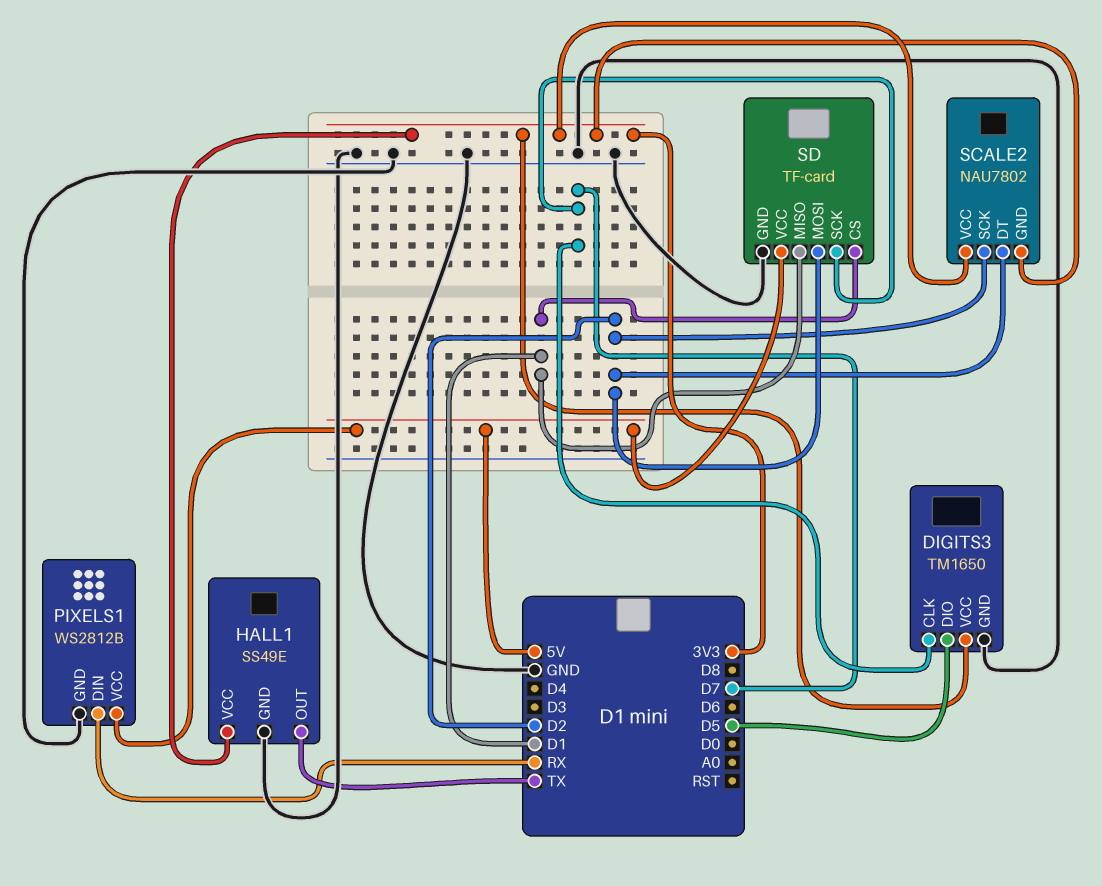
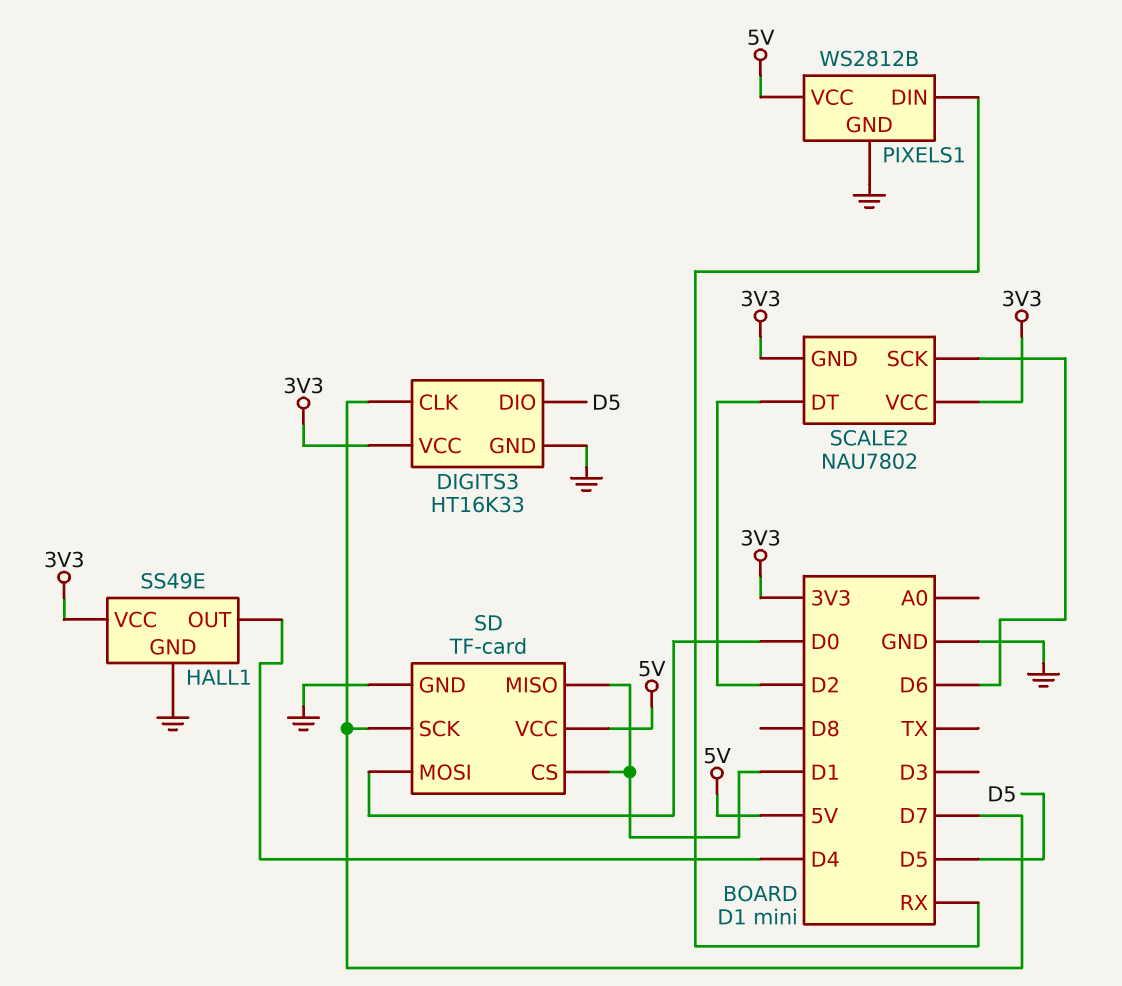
DIGITS3: TM1650 -> HT16K33
HALL1 pin OUT: TX -> D4
SCALE2 pin SCK: D2 -> D6
SD pin MOSI: D2 -> D0

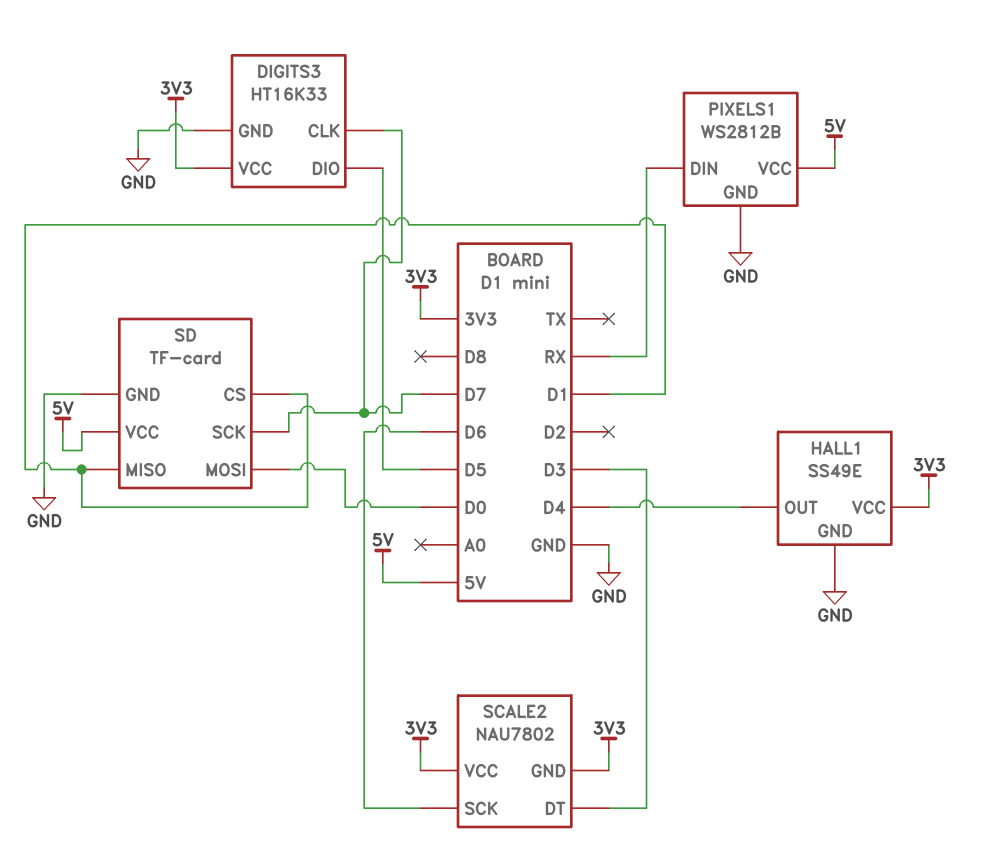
SCALE2 pin DT: D2 -> D3

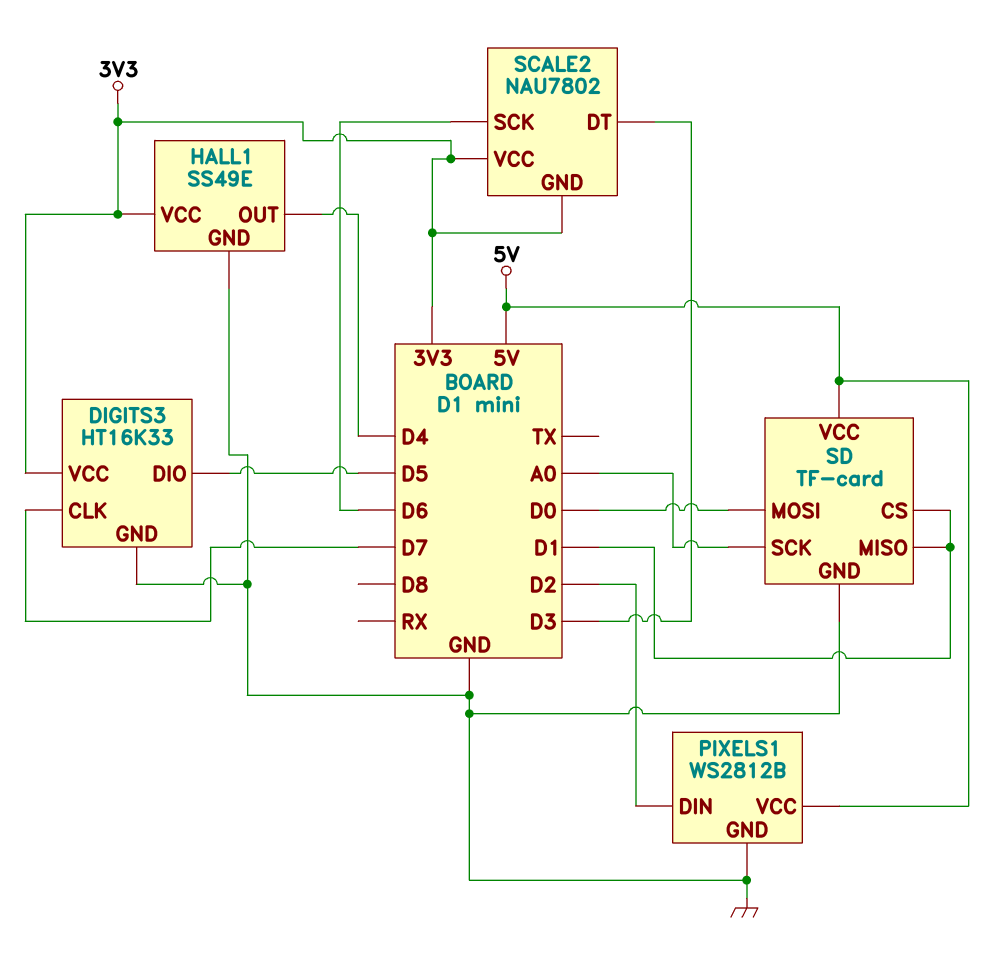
PIXELS1 pin DIN: RX -> D2
SD pin SCK: D7 -> A0

